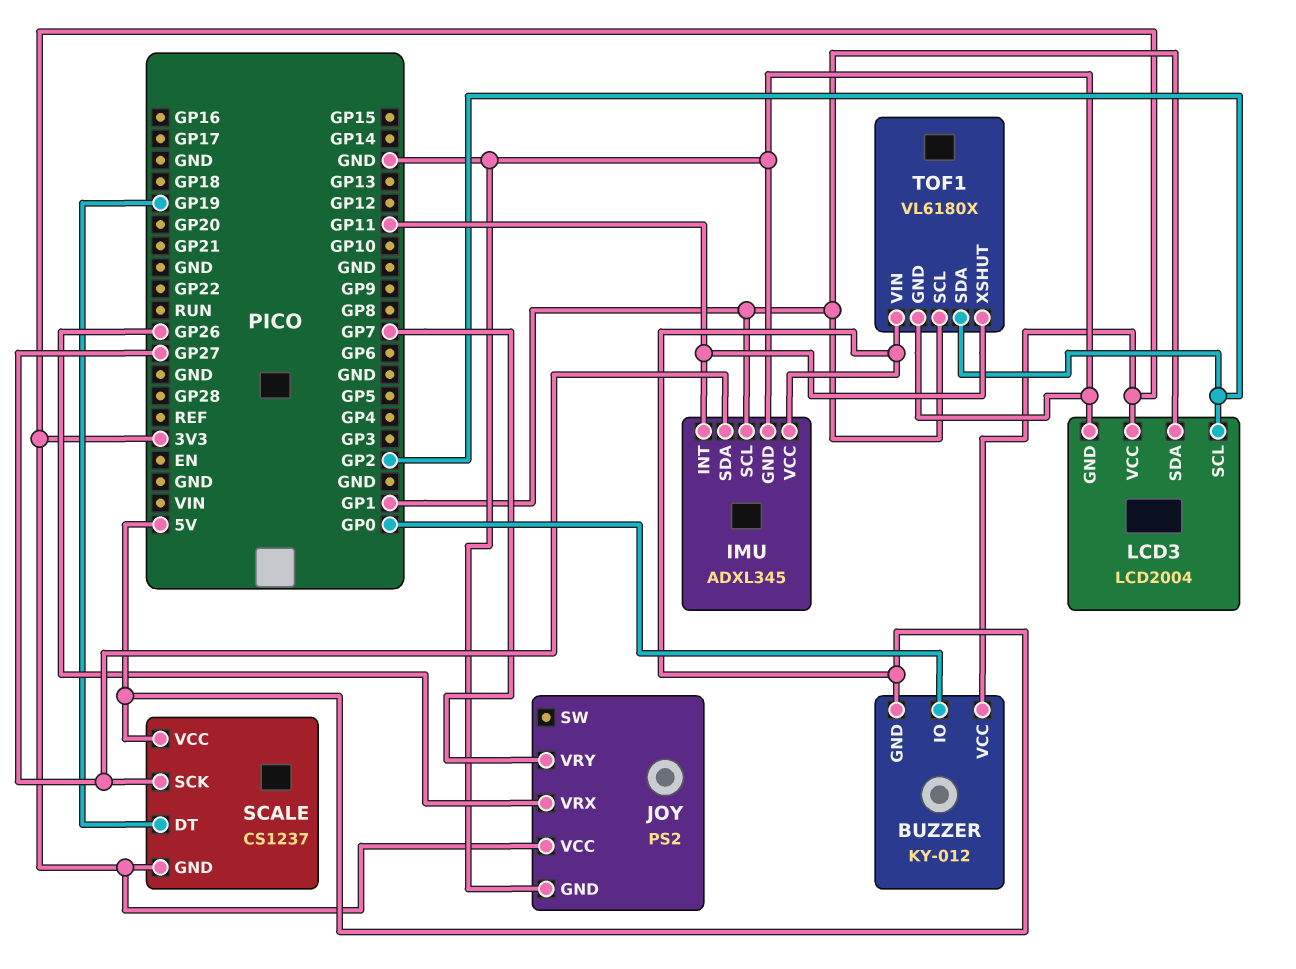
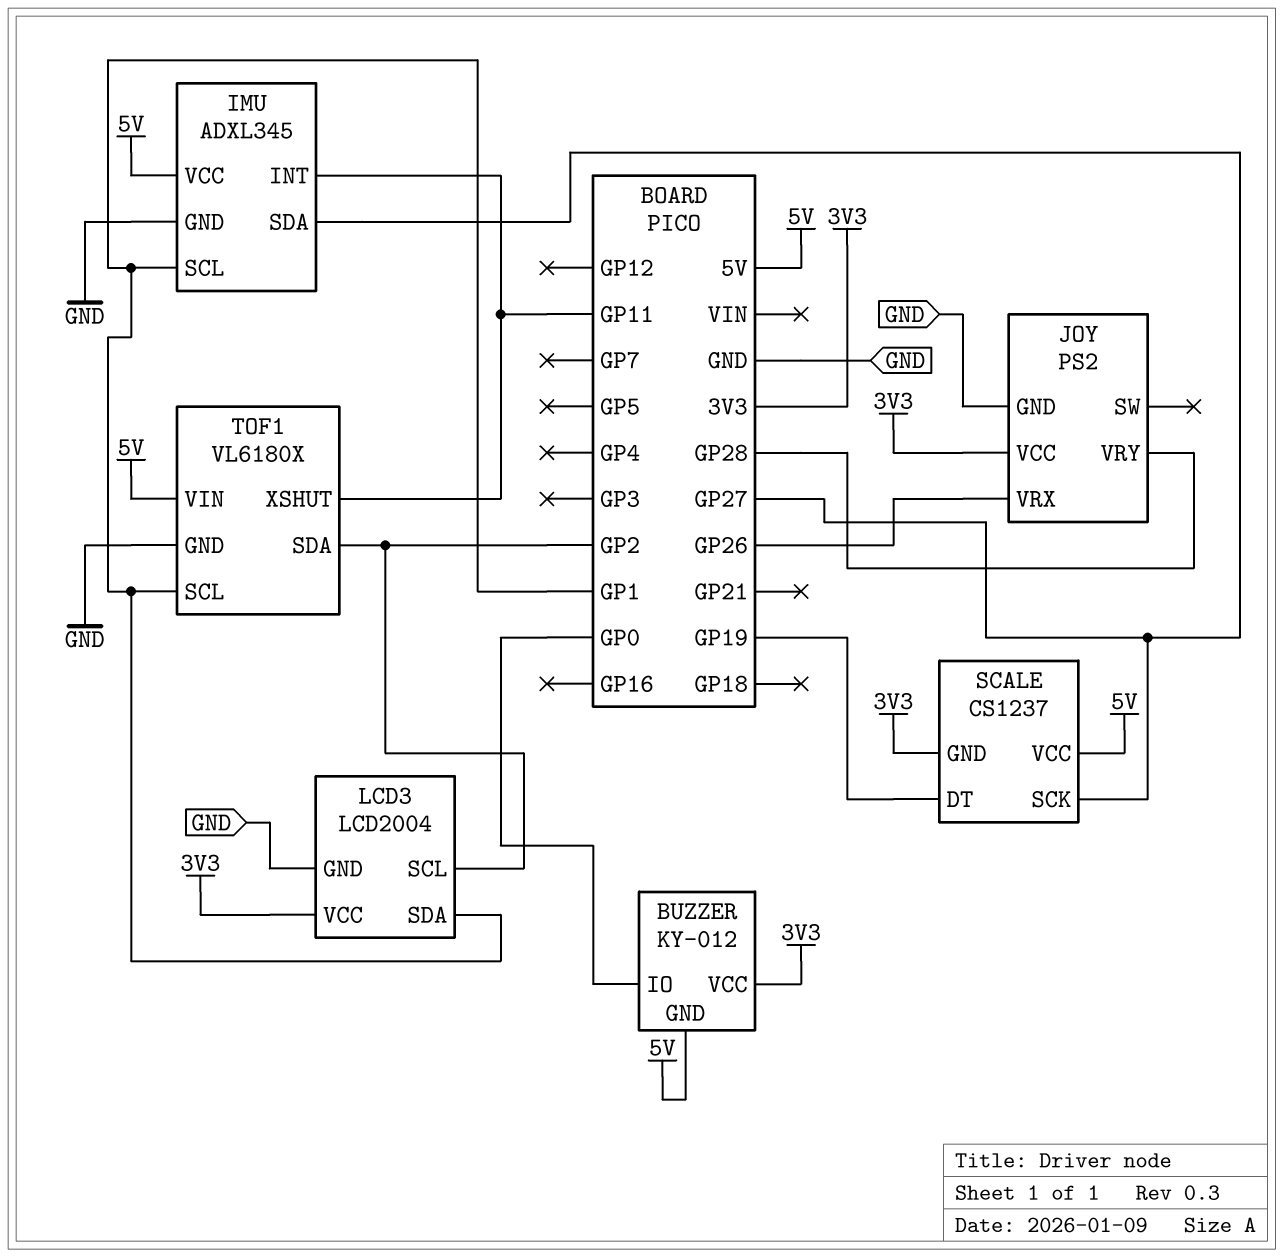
JOY pin VRY: GP7 -> GP28

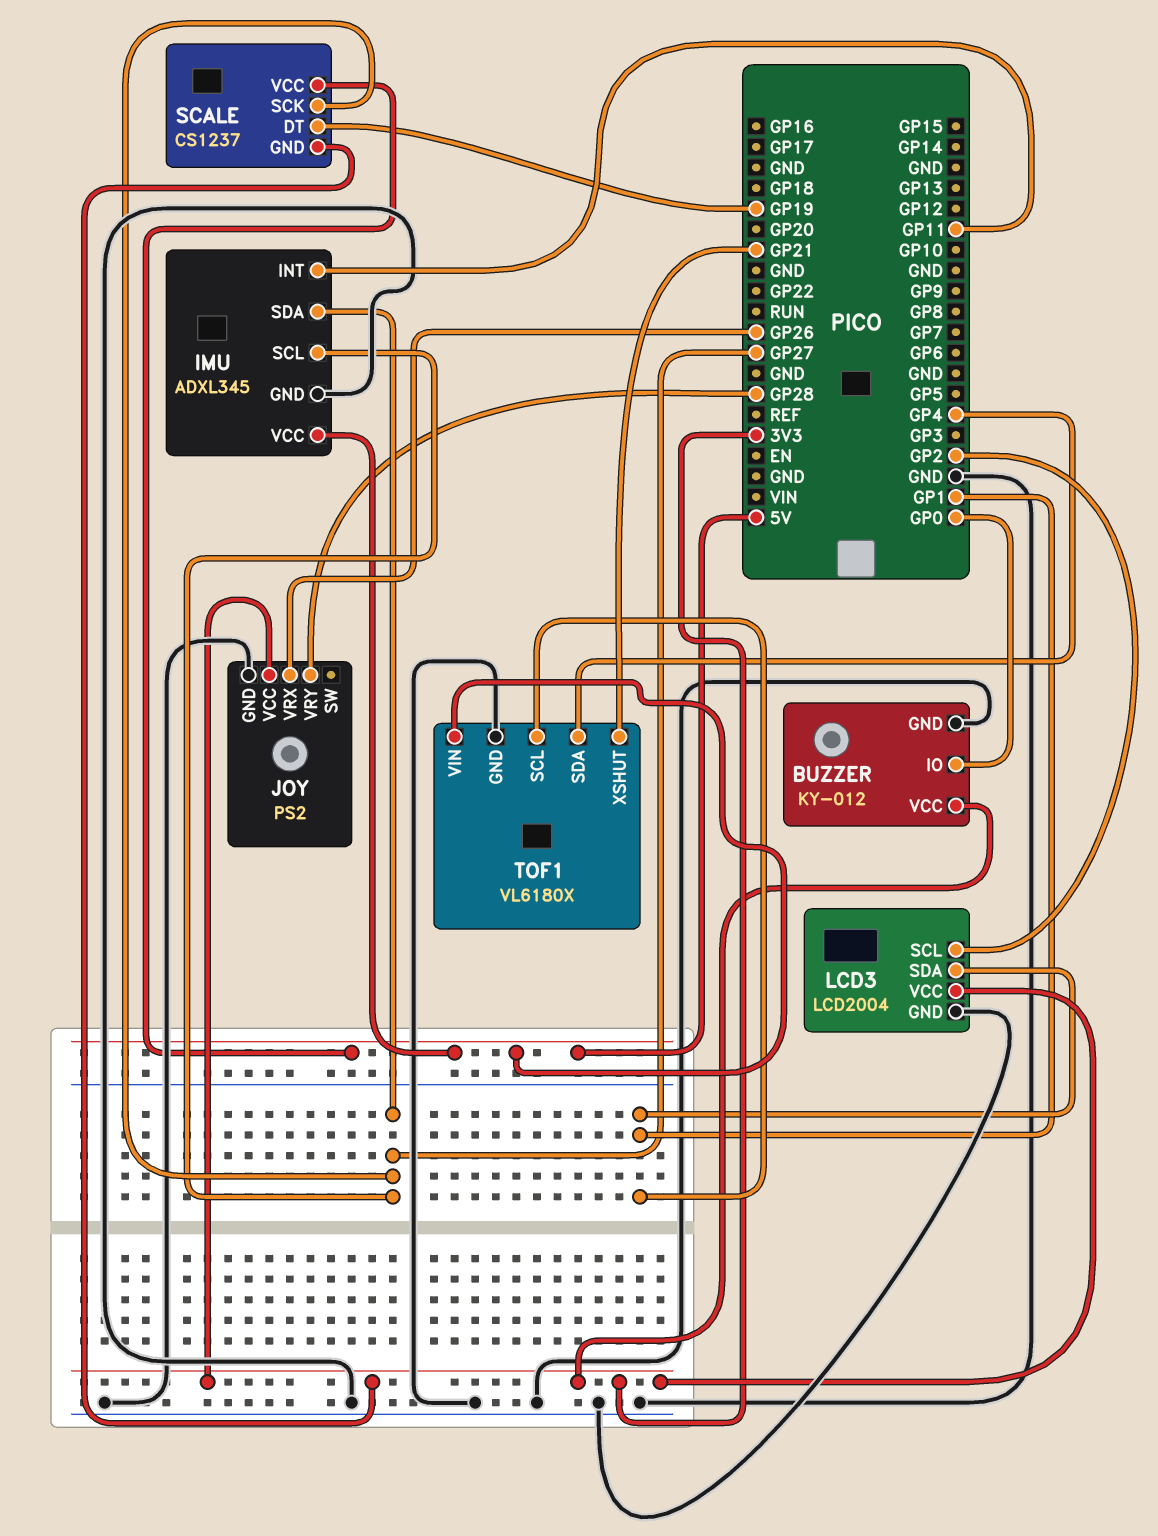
BUZZER pin GND: 5V -> GND
IMU pin SCL: GP1 -> GP27
TOF1 pin SDA: GP2 -> GP4
TOF1 pin XSHUT: GP11 -> GP21

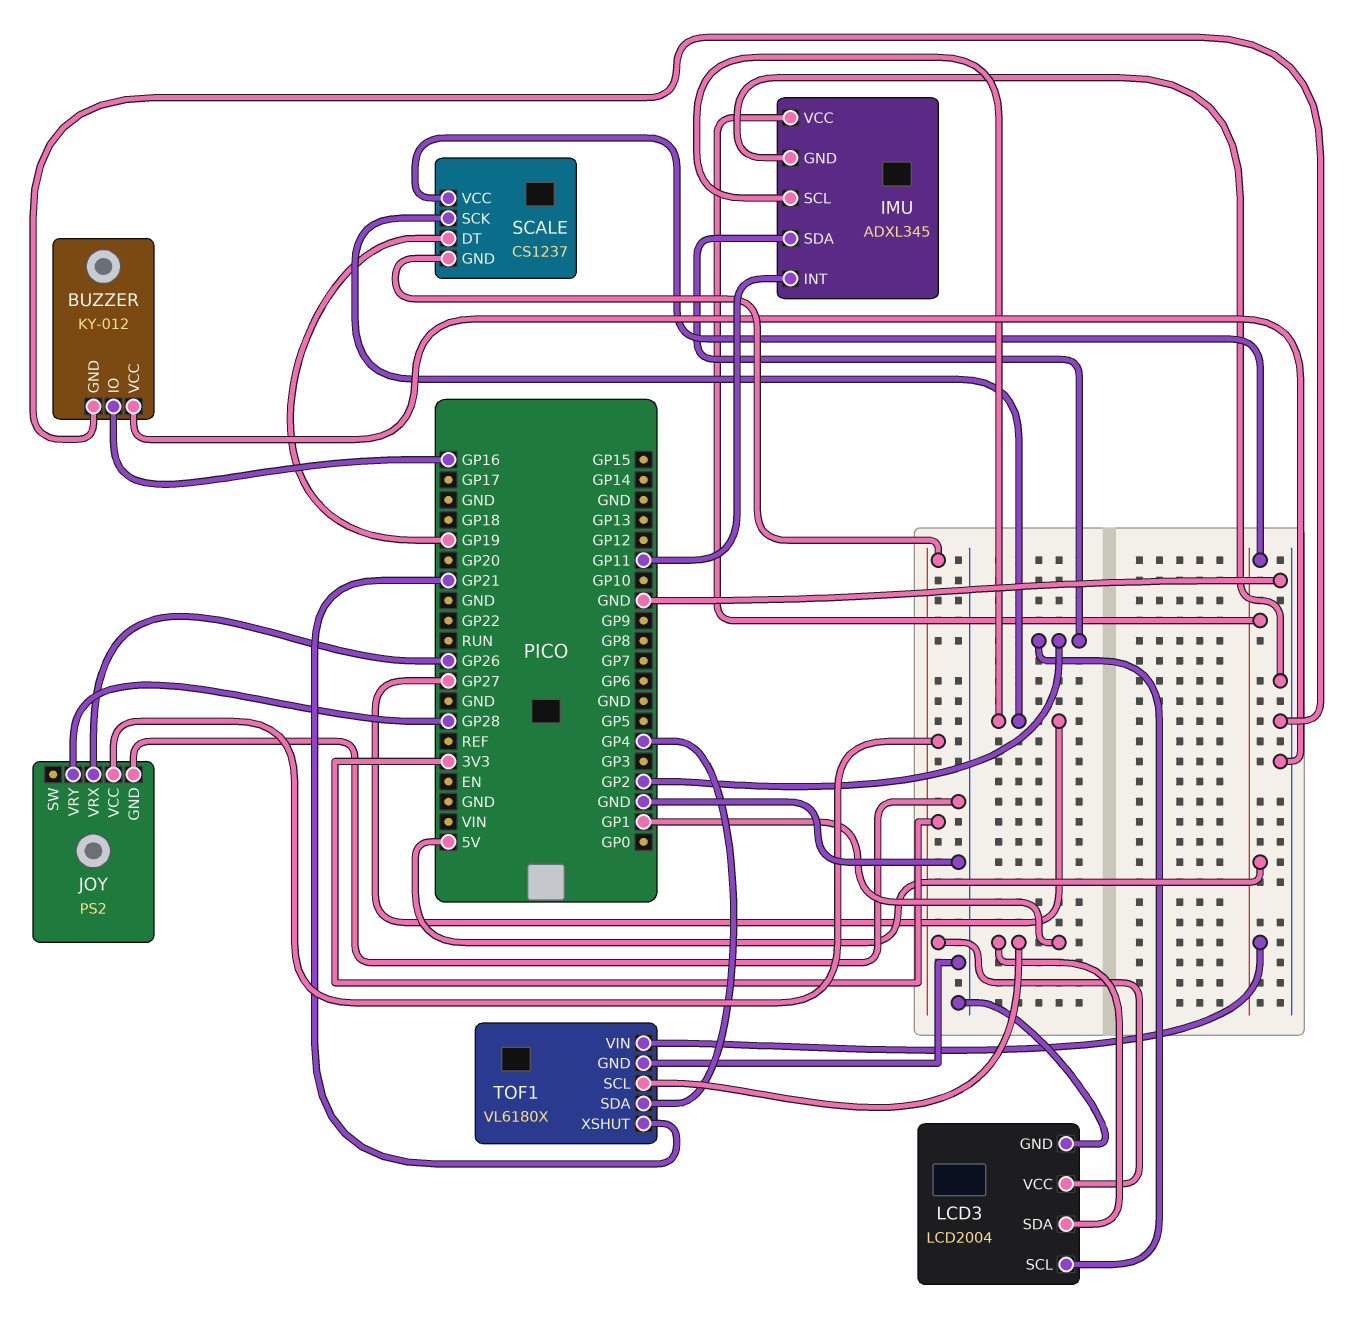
BUZZER pin IO: GP0 -> GP16
BUZZER pin VCC: 3V3 -> GND
IMU pin SDA: GP27 -> GP2

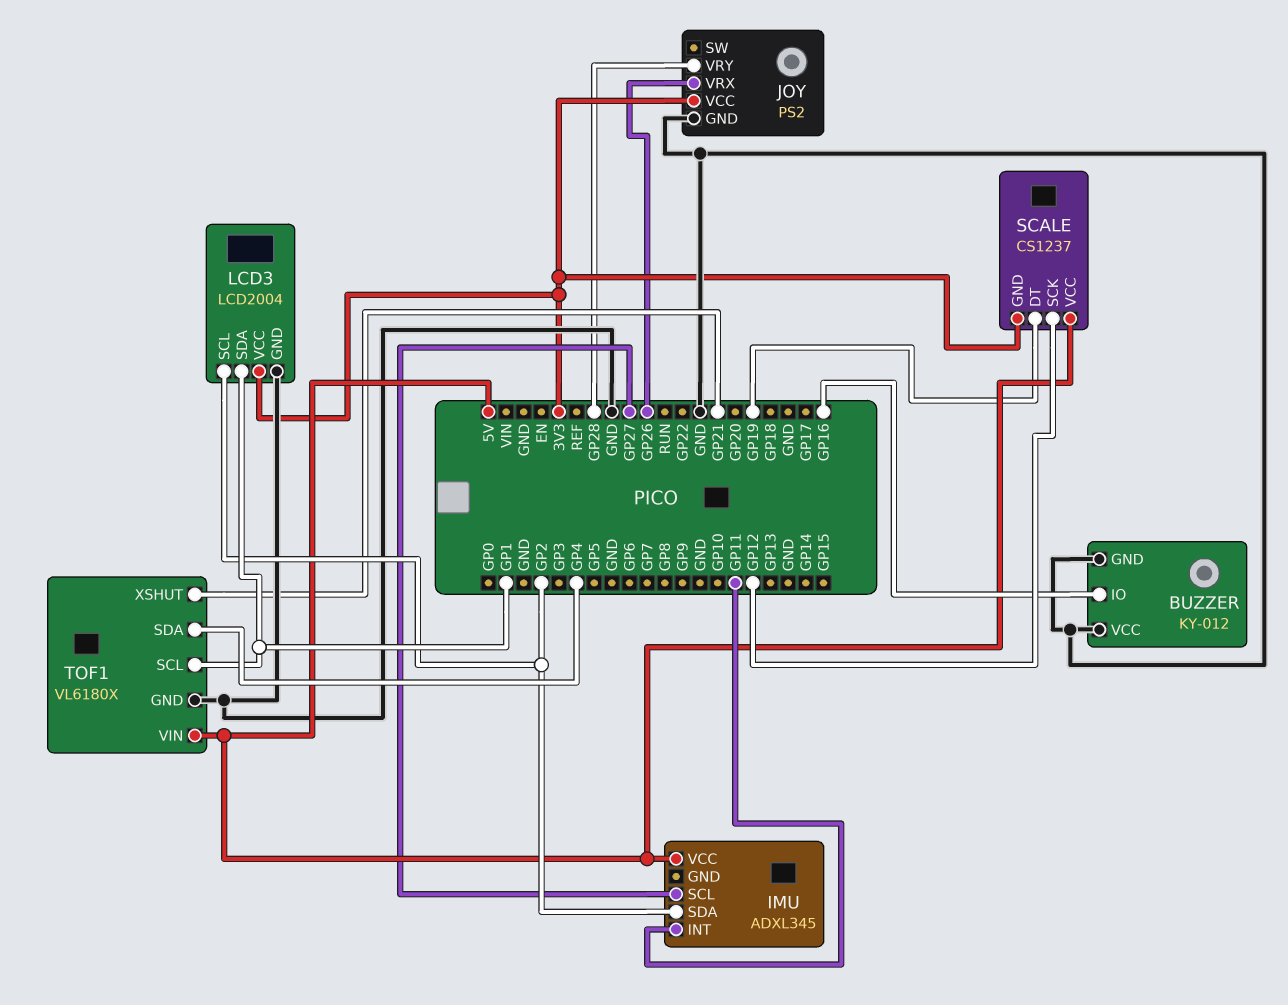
IMU pin GND: GND -> none
SCALE pin SCK: GP27 -> GP12

